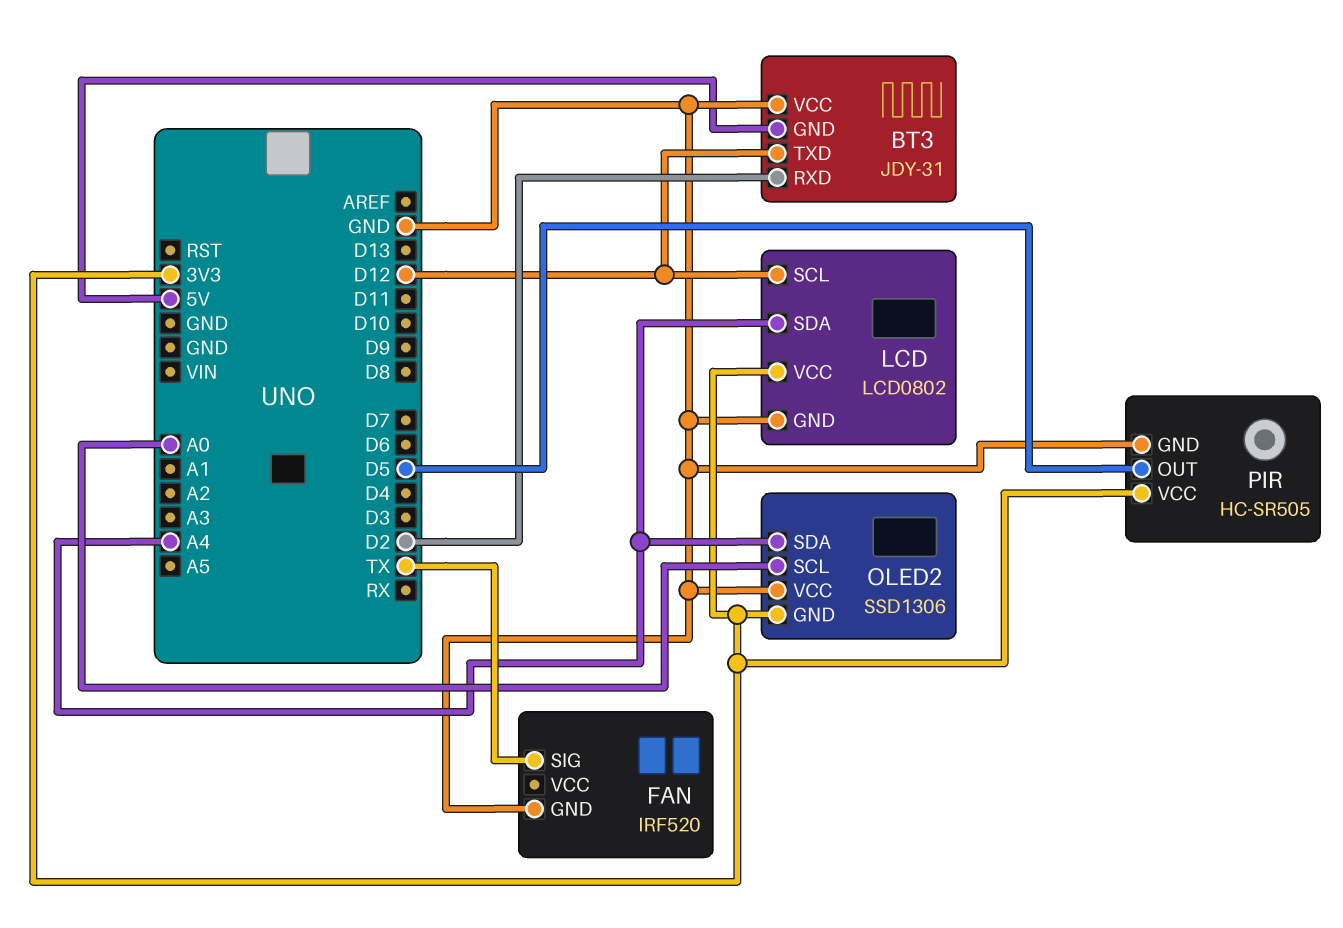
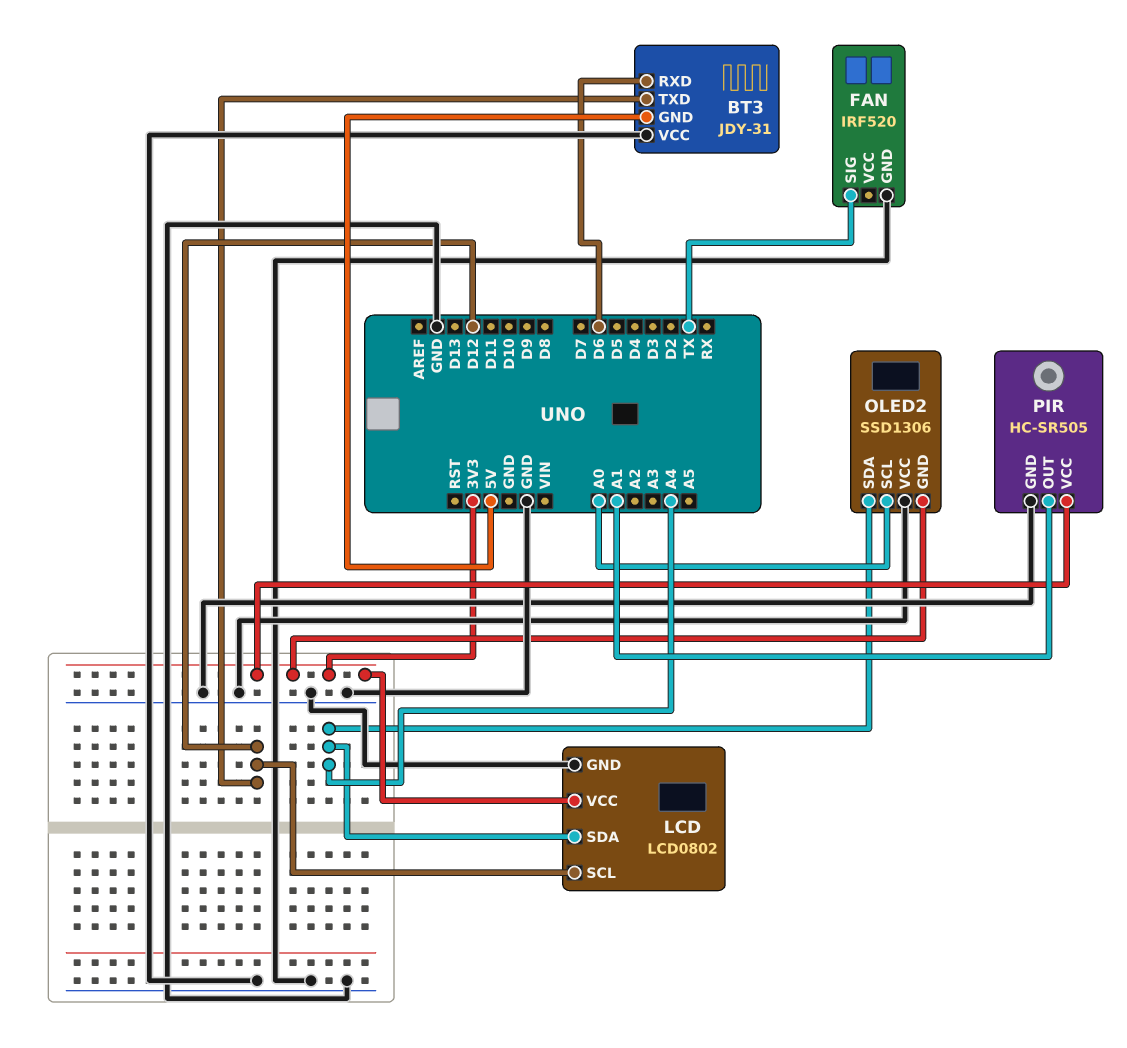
BT3 pin RXD: D2 -> D6
PIR pin OUT: D5 -> A1

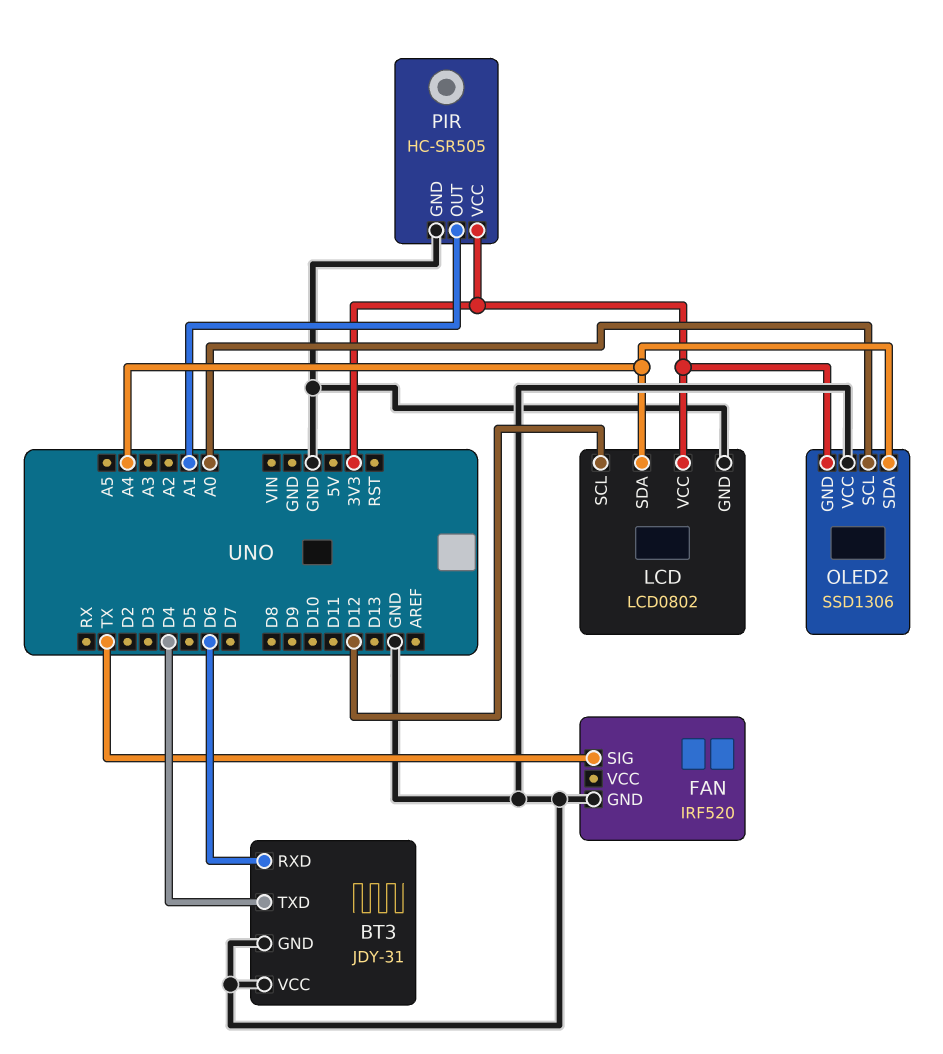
BT3 pin GND: 5V -> GND
BT3 pin TXD: D12 -> D4

